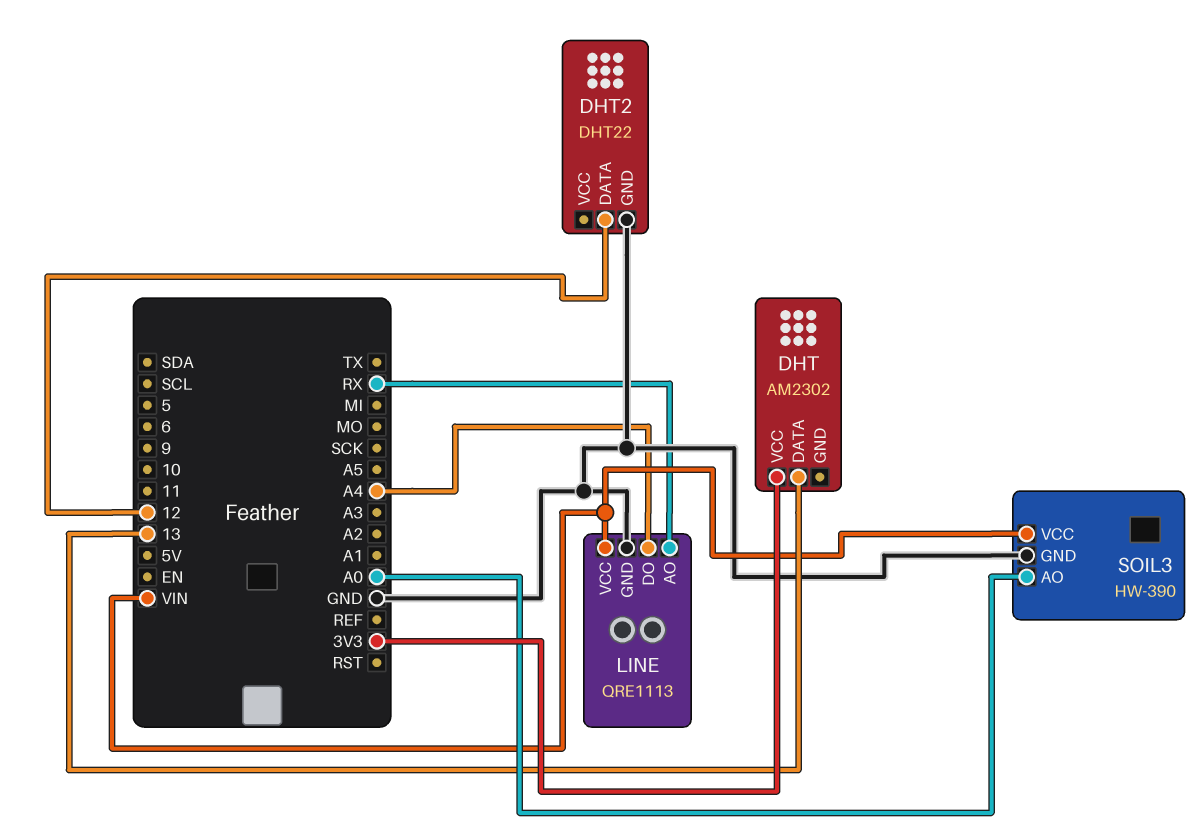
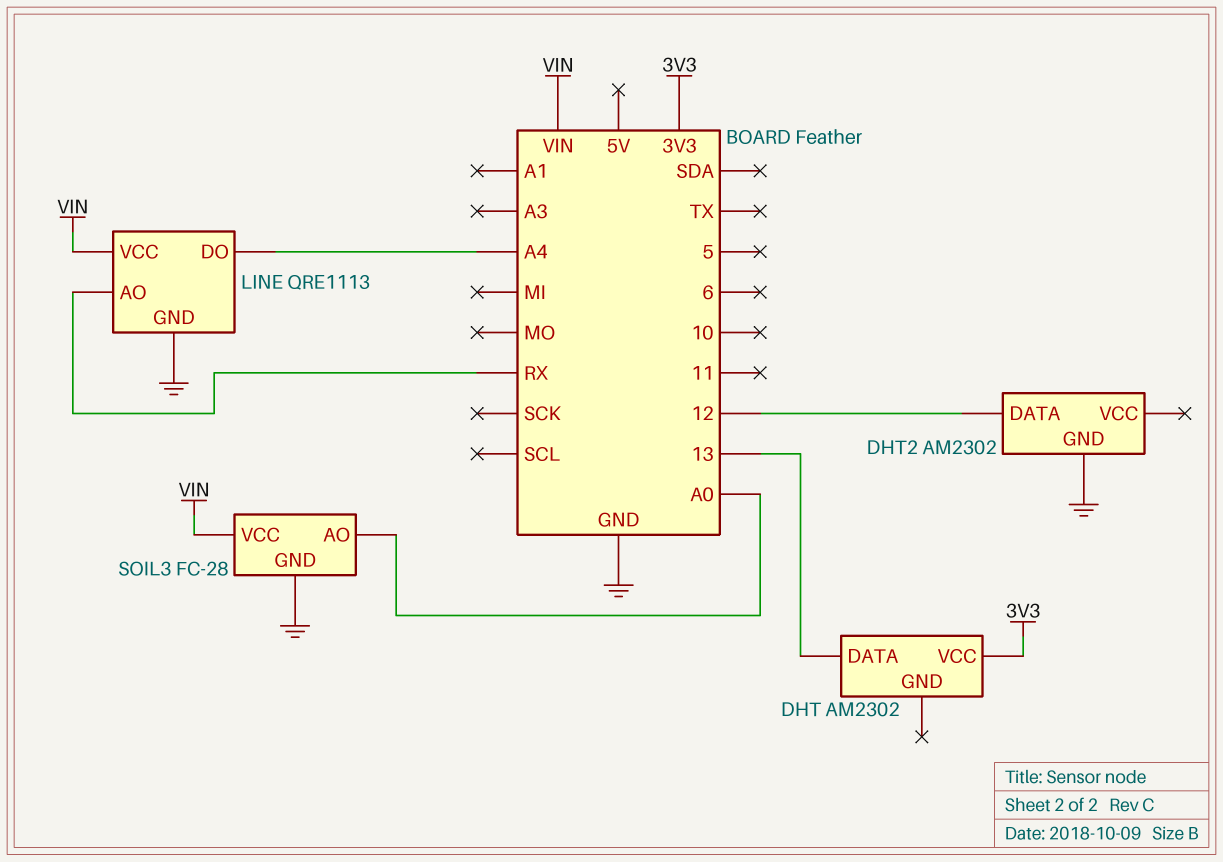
DHT2: DHT22 -> AM2302
SOIL3: HW-390 -> FC-28

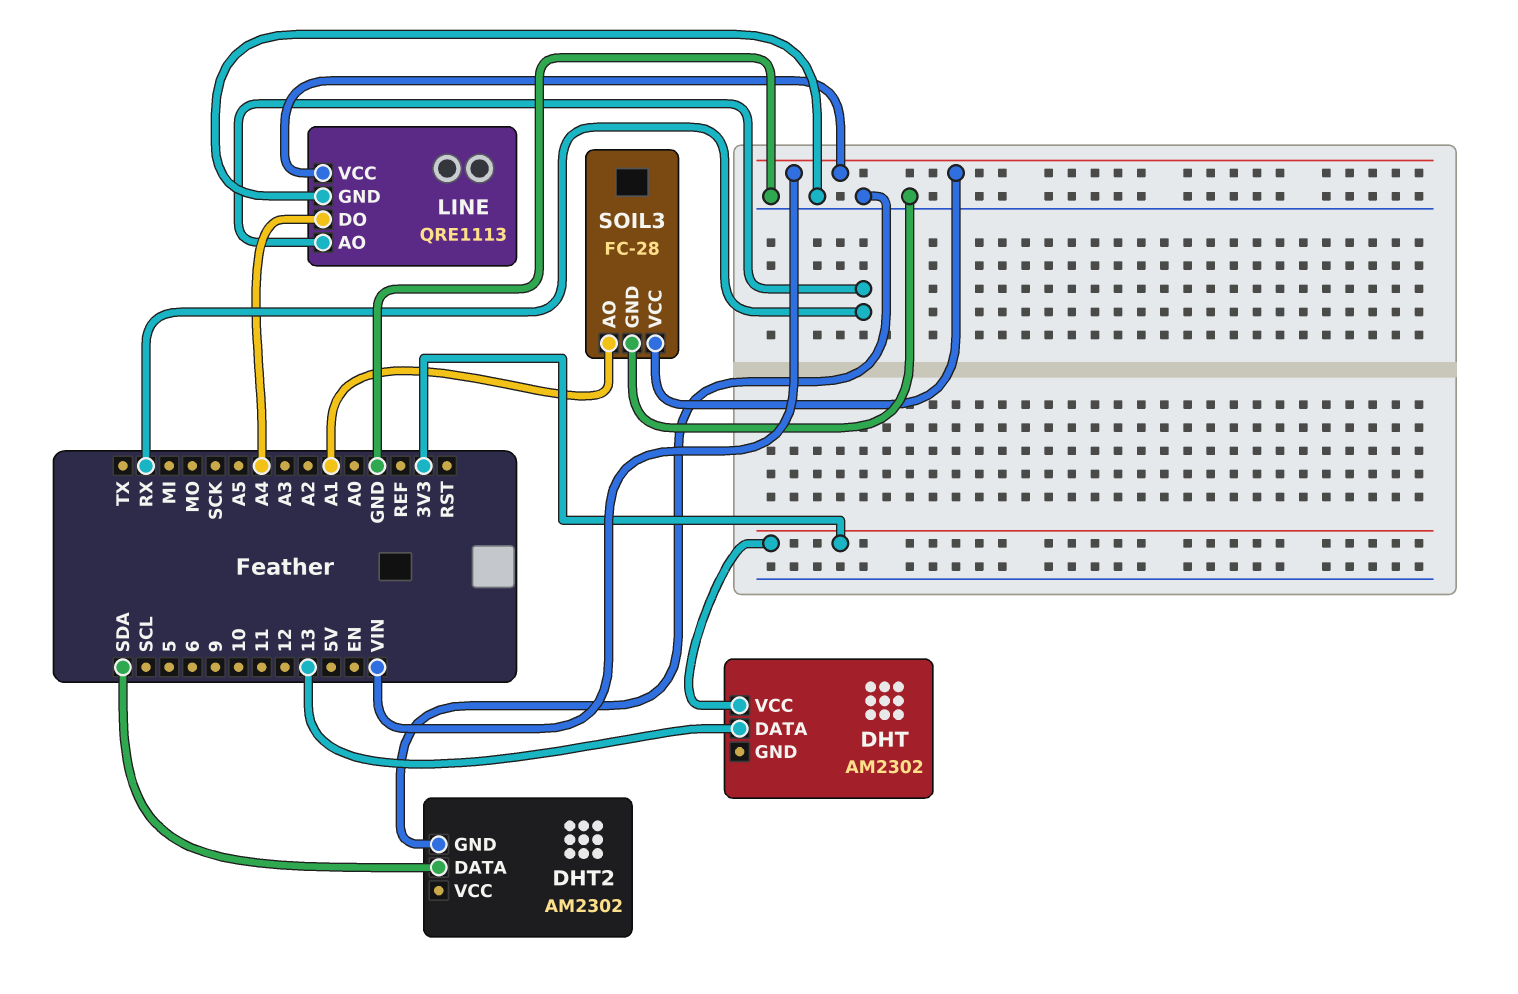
DHT2 pin DATA: 12 -> SDA
SOIL3 pin AO: A0 -> A1

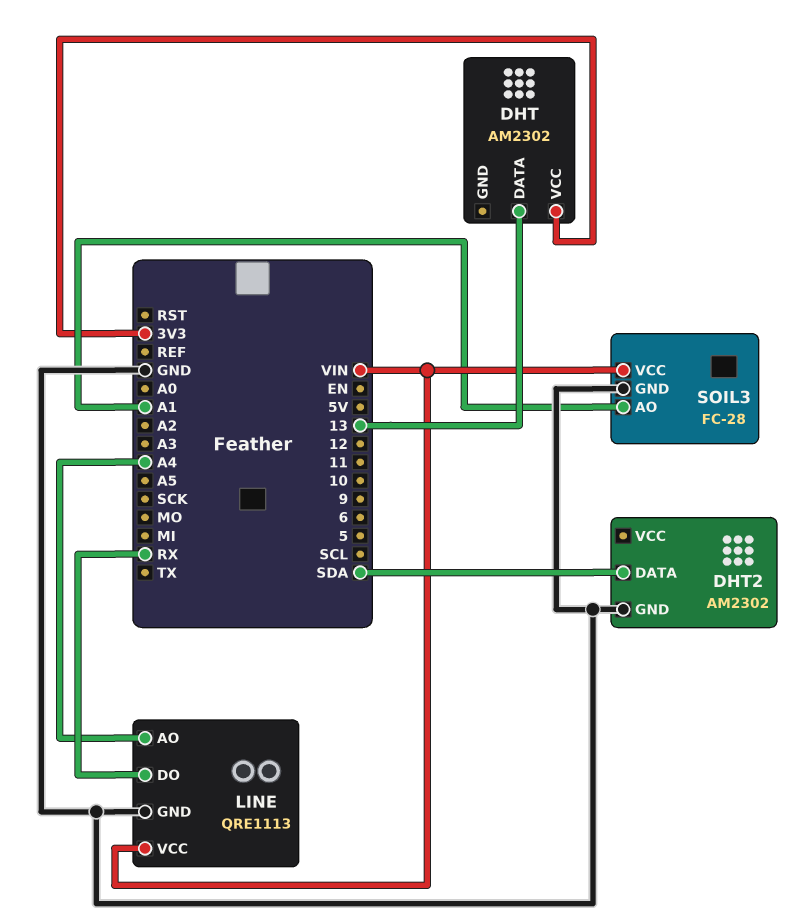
LINE pin AO: RX -> A4
LINE pin DO: A4 -> RX

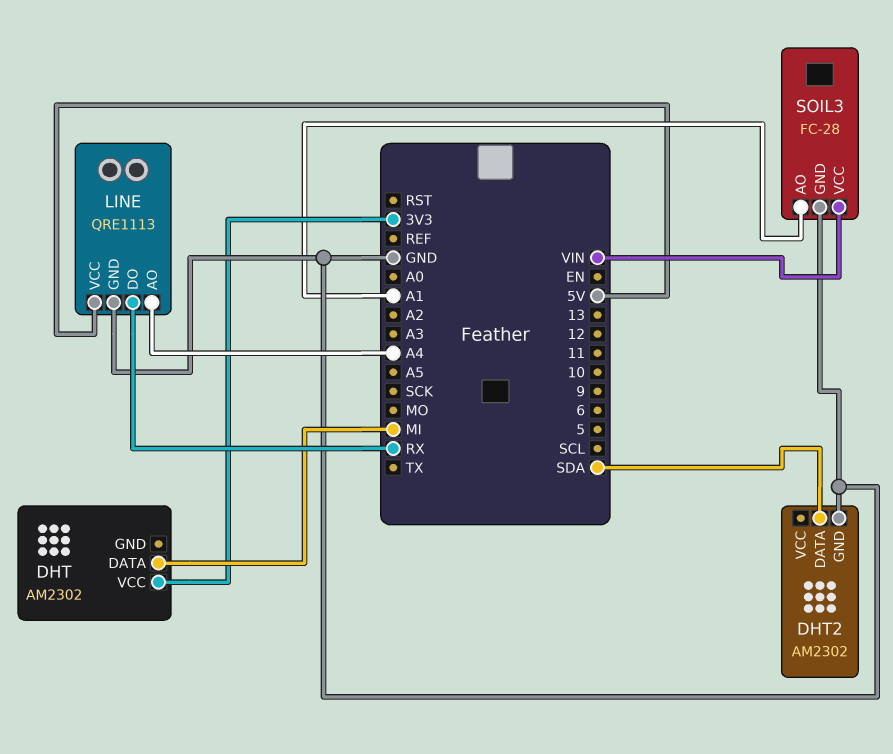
DHT pin DATA: 13 -> MI
LINE pin VCC: VIN -> 5V

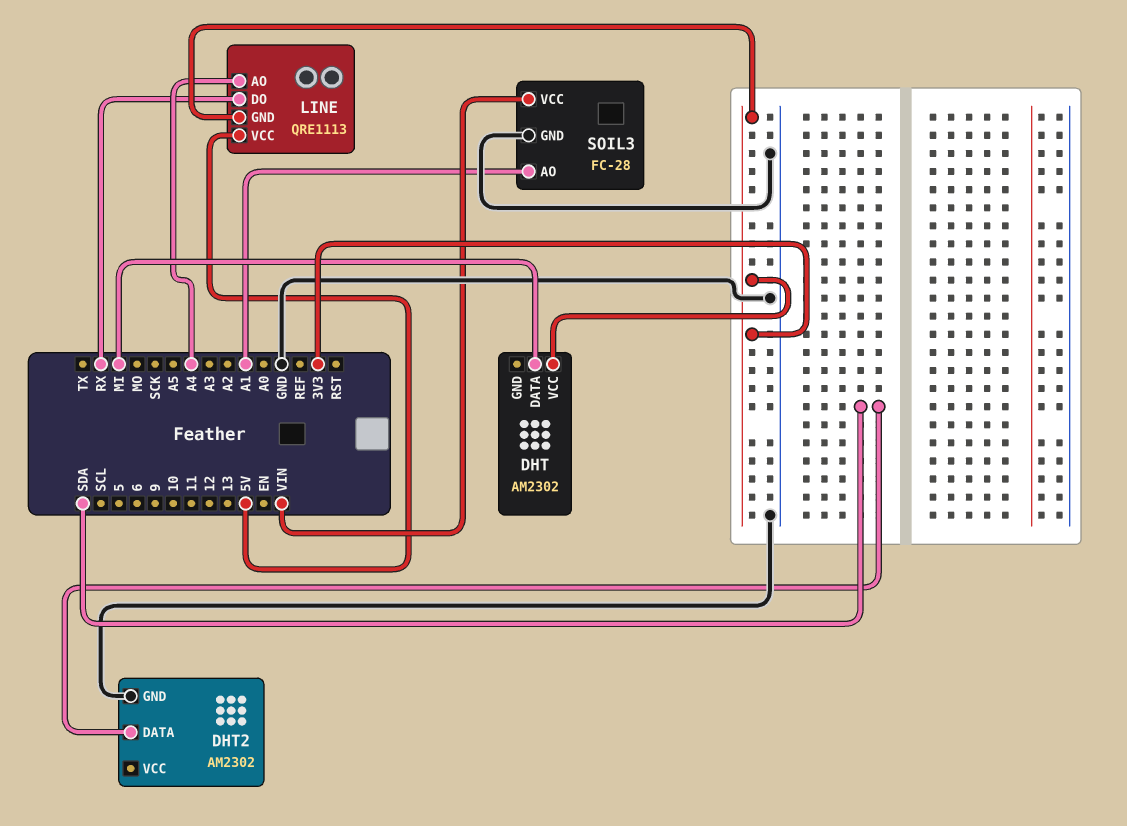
LINE pin GND: GND -> 3V3

